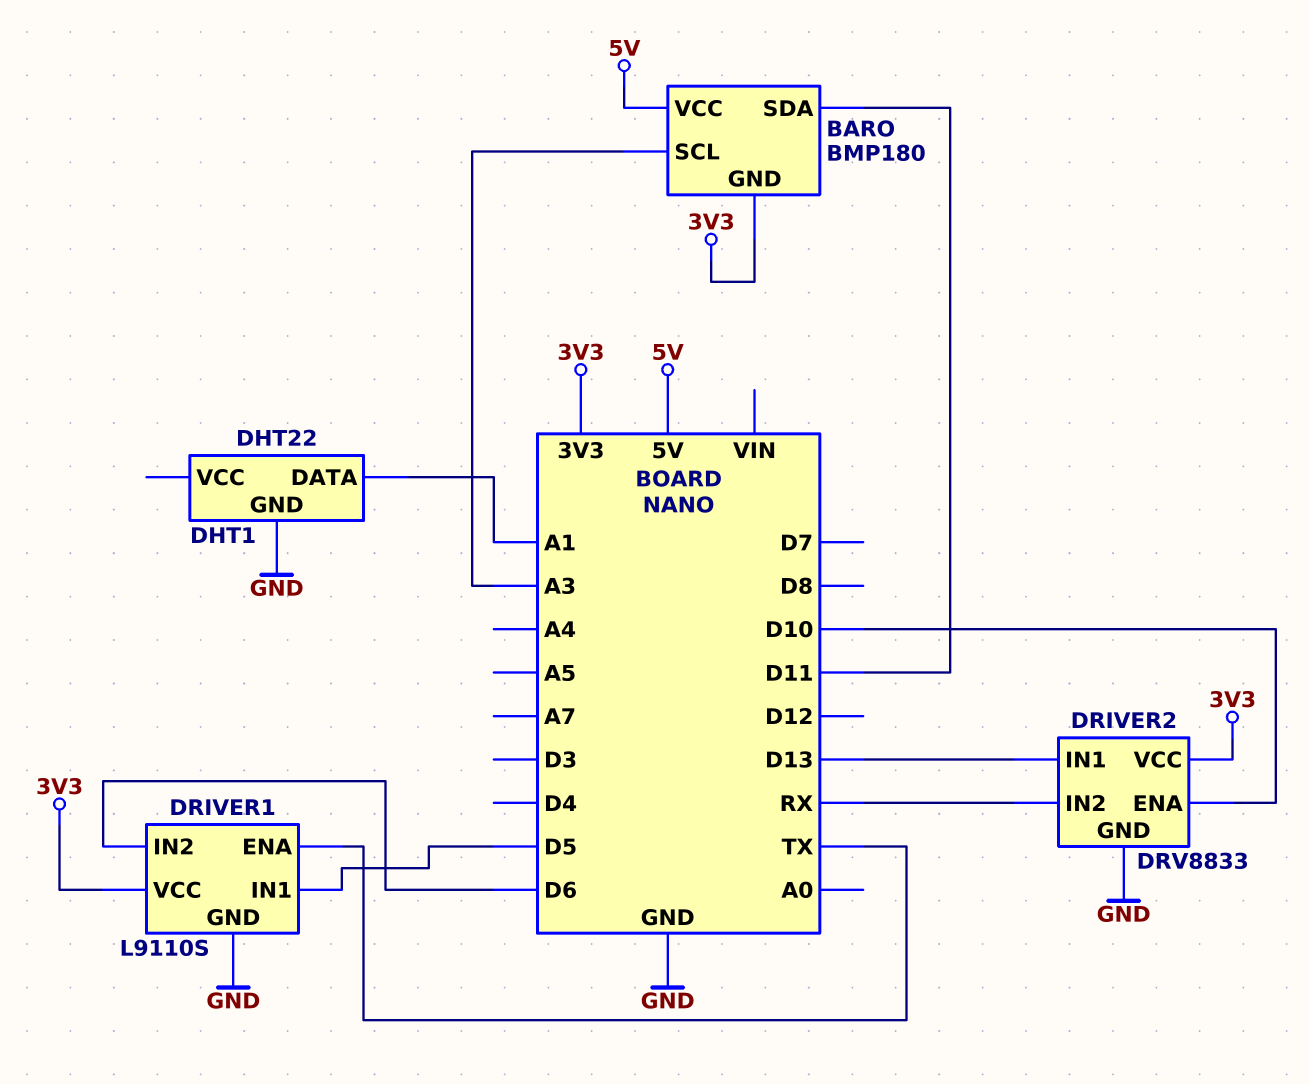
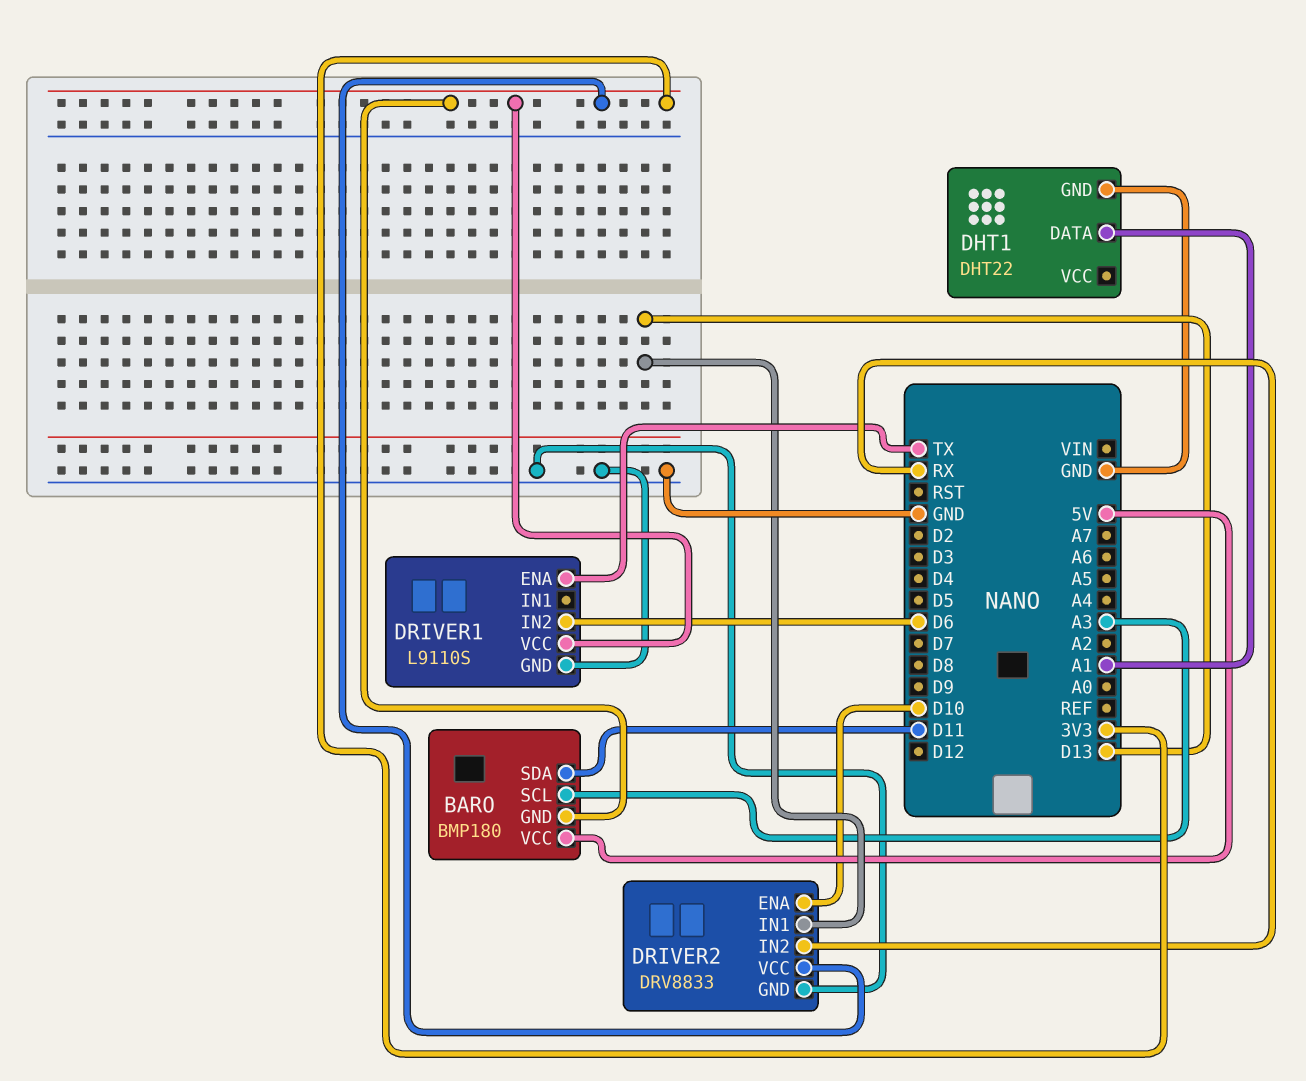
DRIVER1 pin IN1: D5 -> none

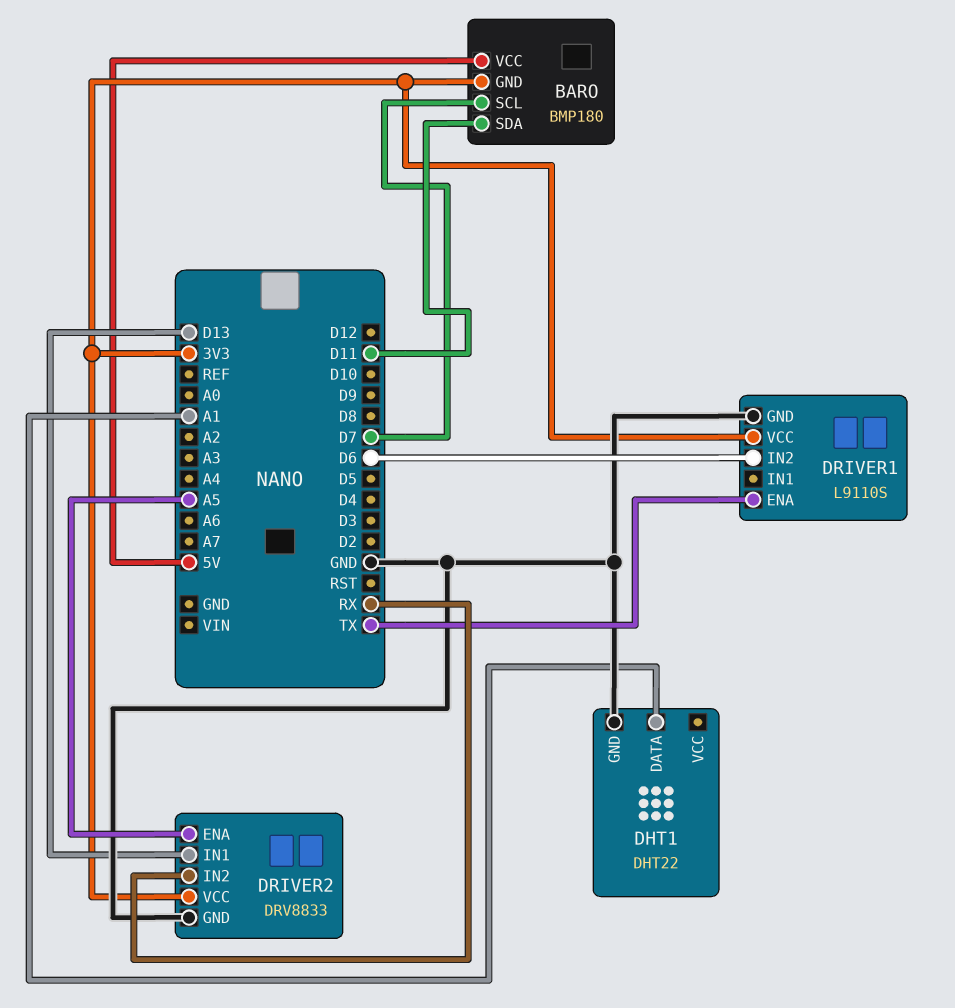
BARO pin SCL: A3 -> D7
DRIVER2 pin ENA: D10 -> A5

